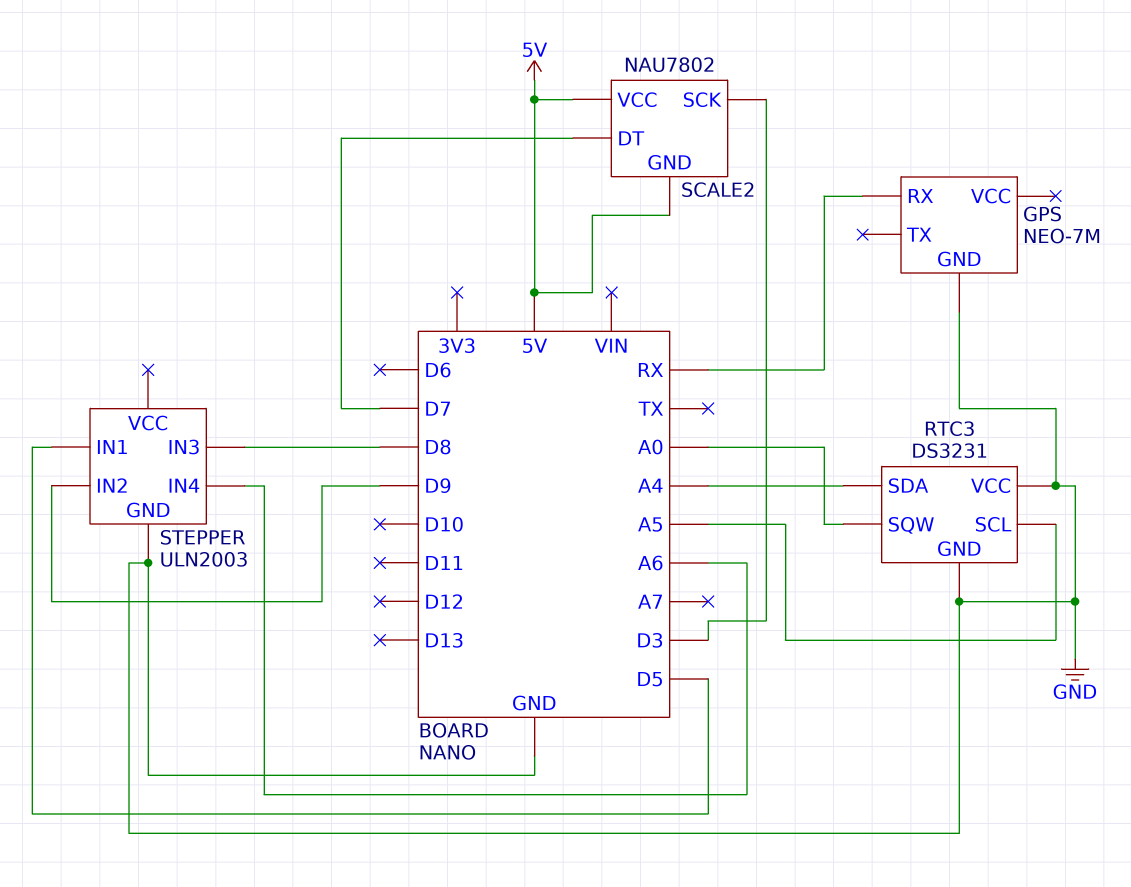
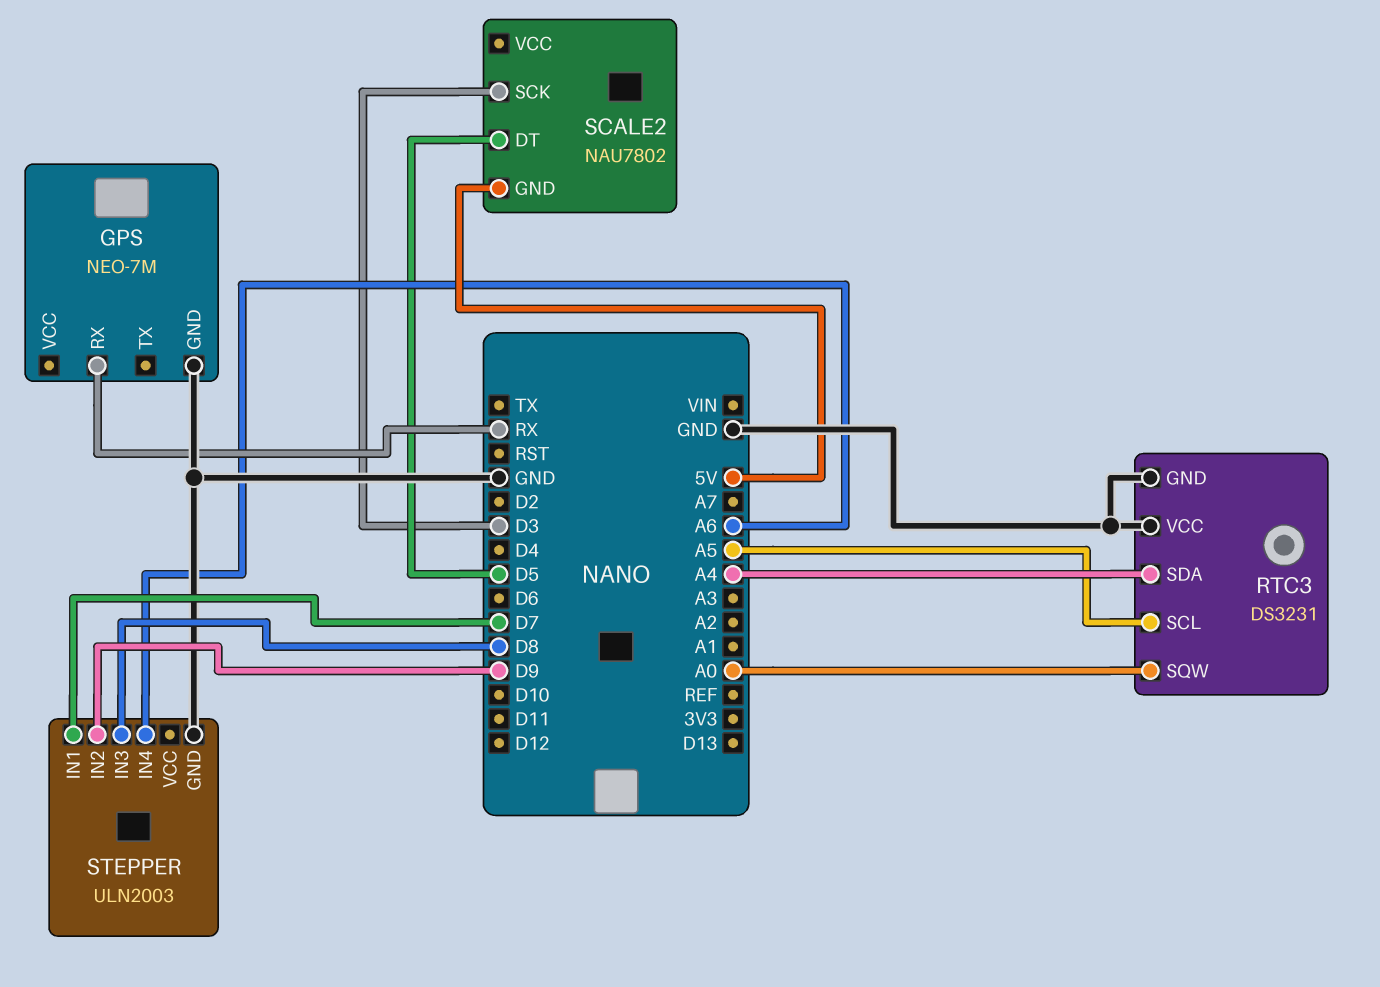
SCALE2 pin DT: D7 -> D5
SCALE2 pin VCC: 5V -> none
STEPPER pin IN1: D5 -> D7

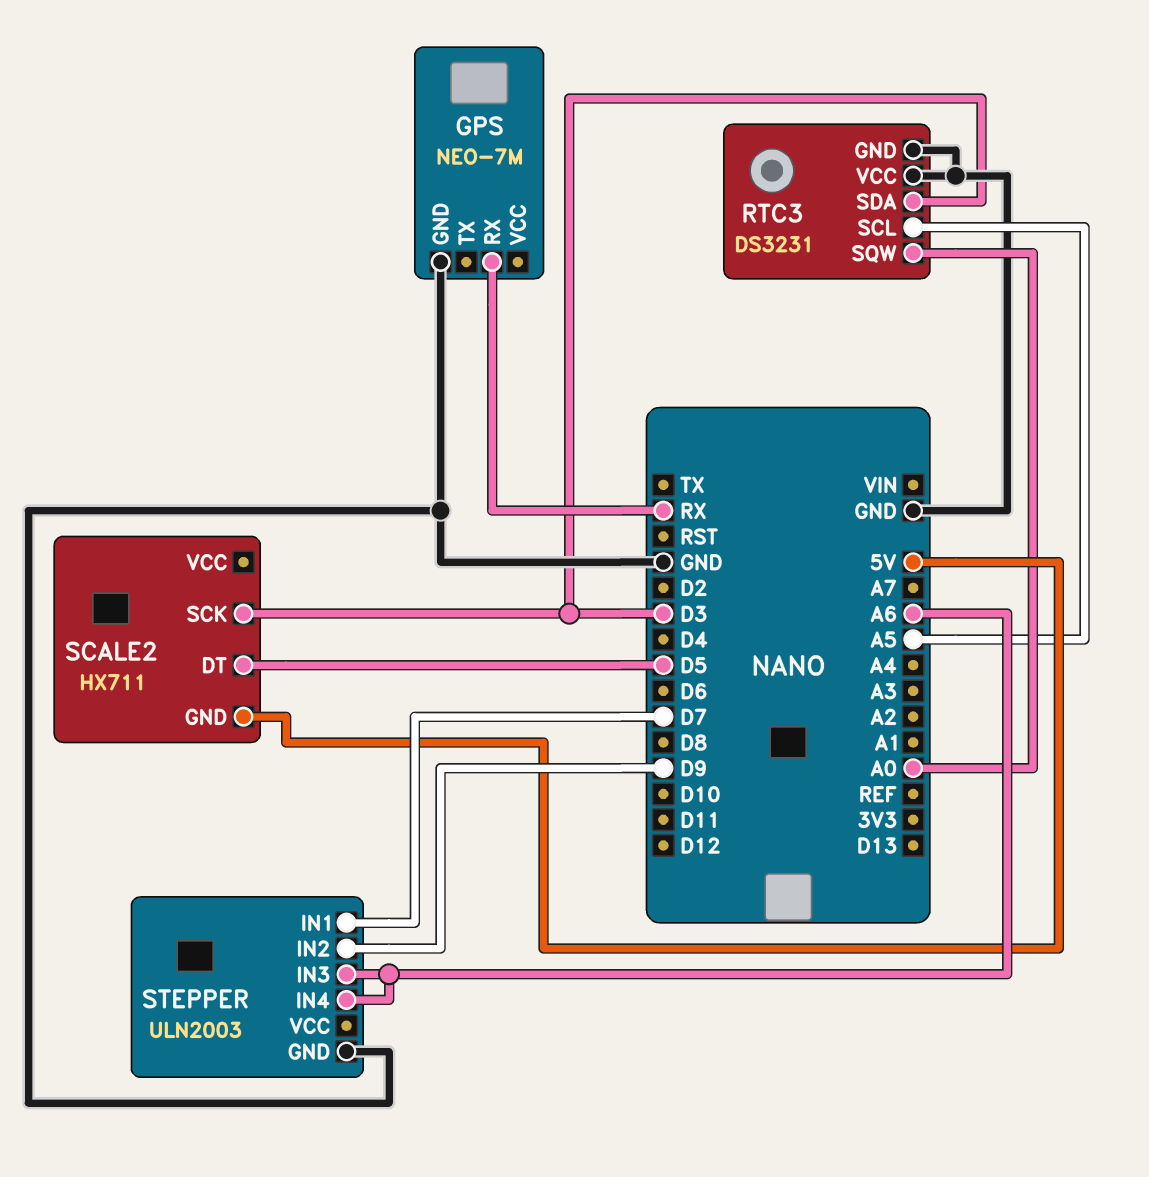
RTC3 pin SDA: A4 -> D3
SCALE2: NAU7802 -> HX711
STEPPER pin IN3: D8 -> A6

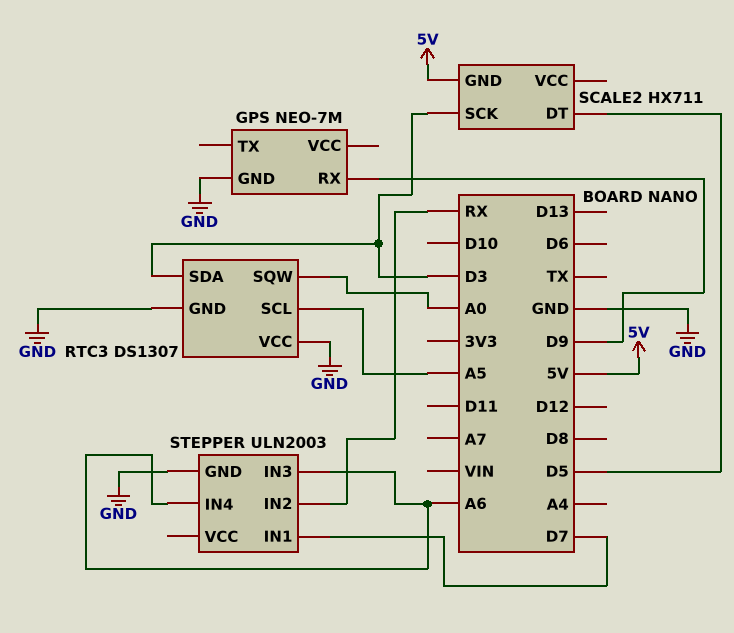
GPS pin RX: RX -> D9
RTC3: DS3231 -> DS1307
STEPPER pin IN2: D9 -> RX

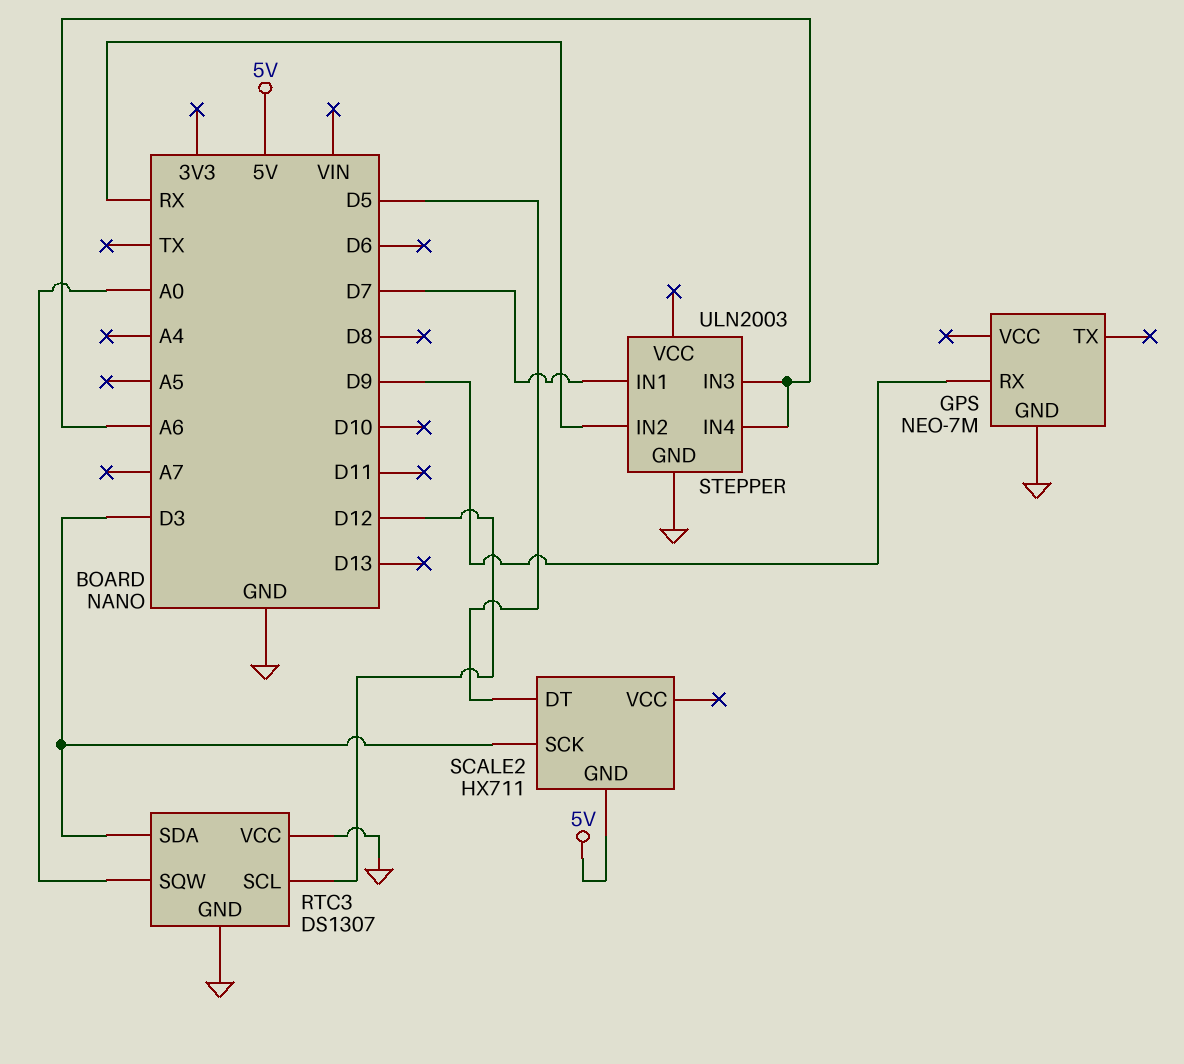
RTC3 pin SCL: A5 -> D12

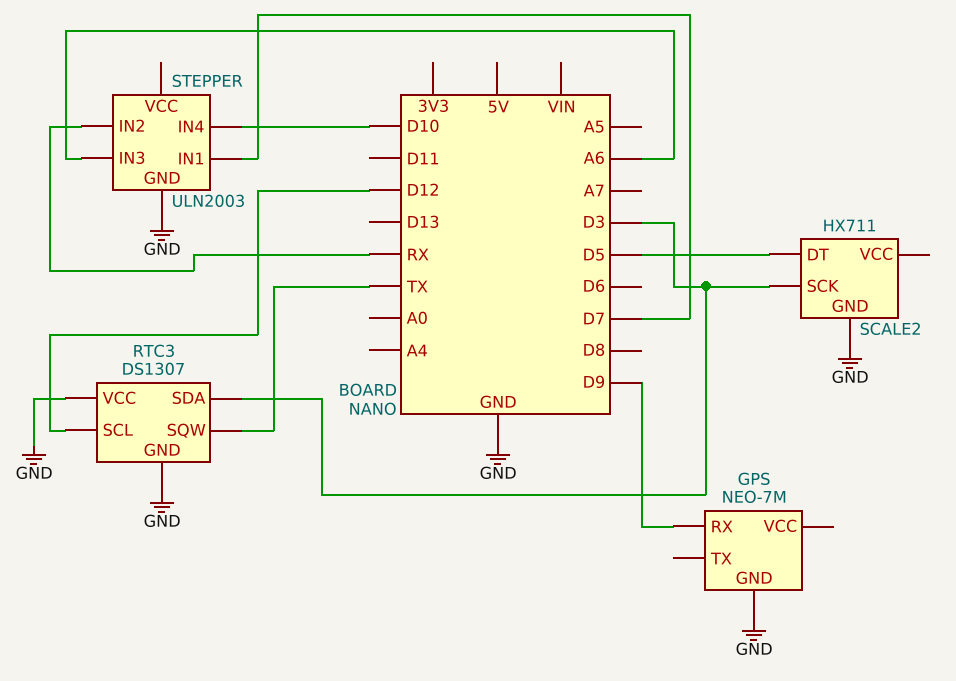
RTC3 pin SQW: A0 -> TX
SCALE2 pin GND: 5V -> GND
STEPPER pin IN4: A6 -> D10

